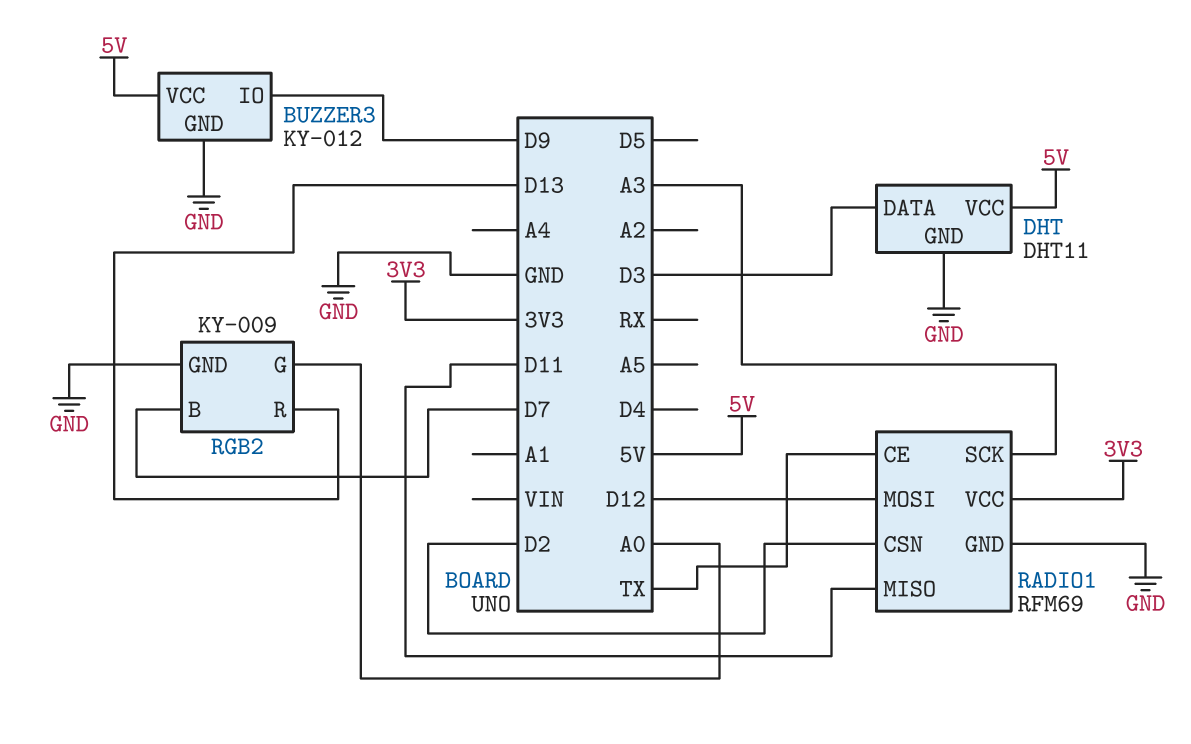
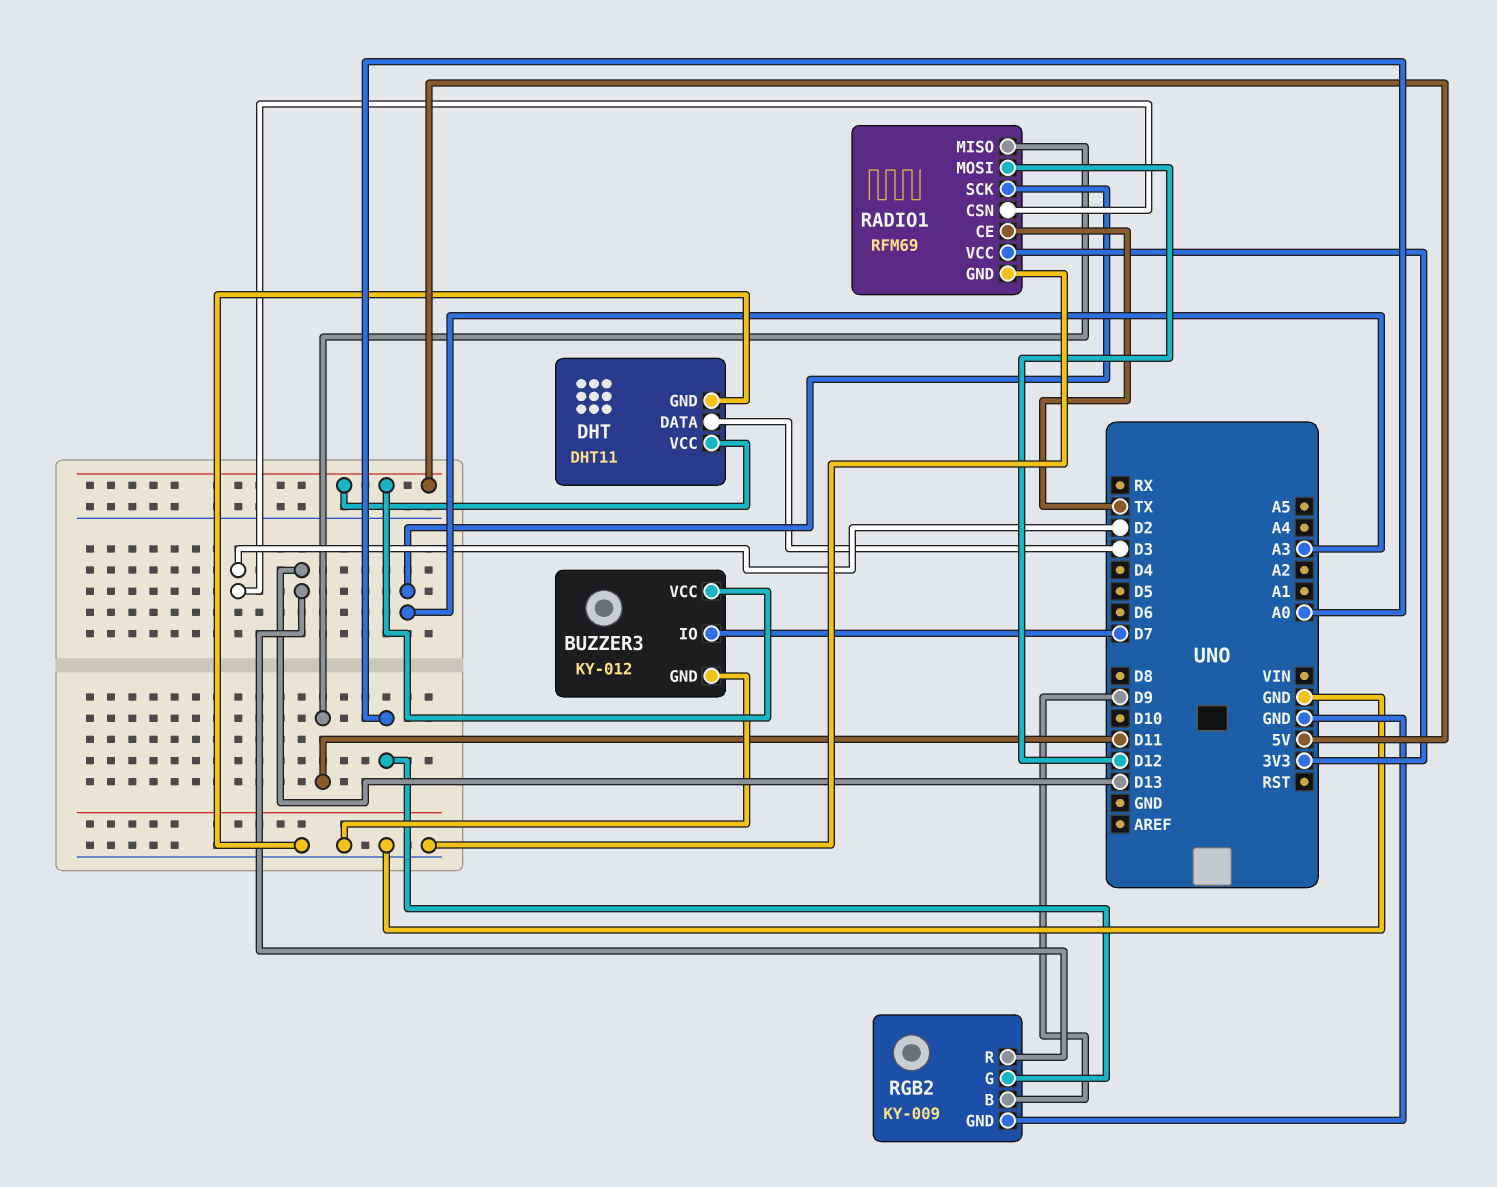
BUZZER3 pin IO: D9 -> D7
RGB2 pin B: D7 -> D9

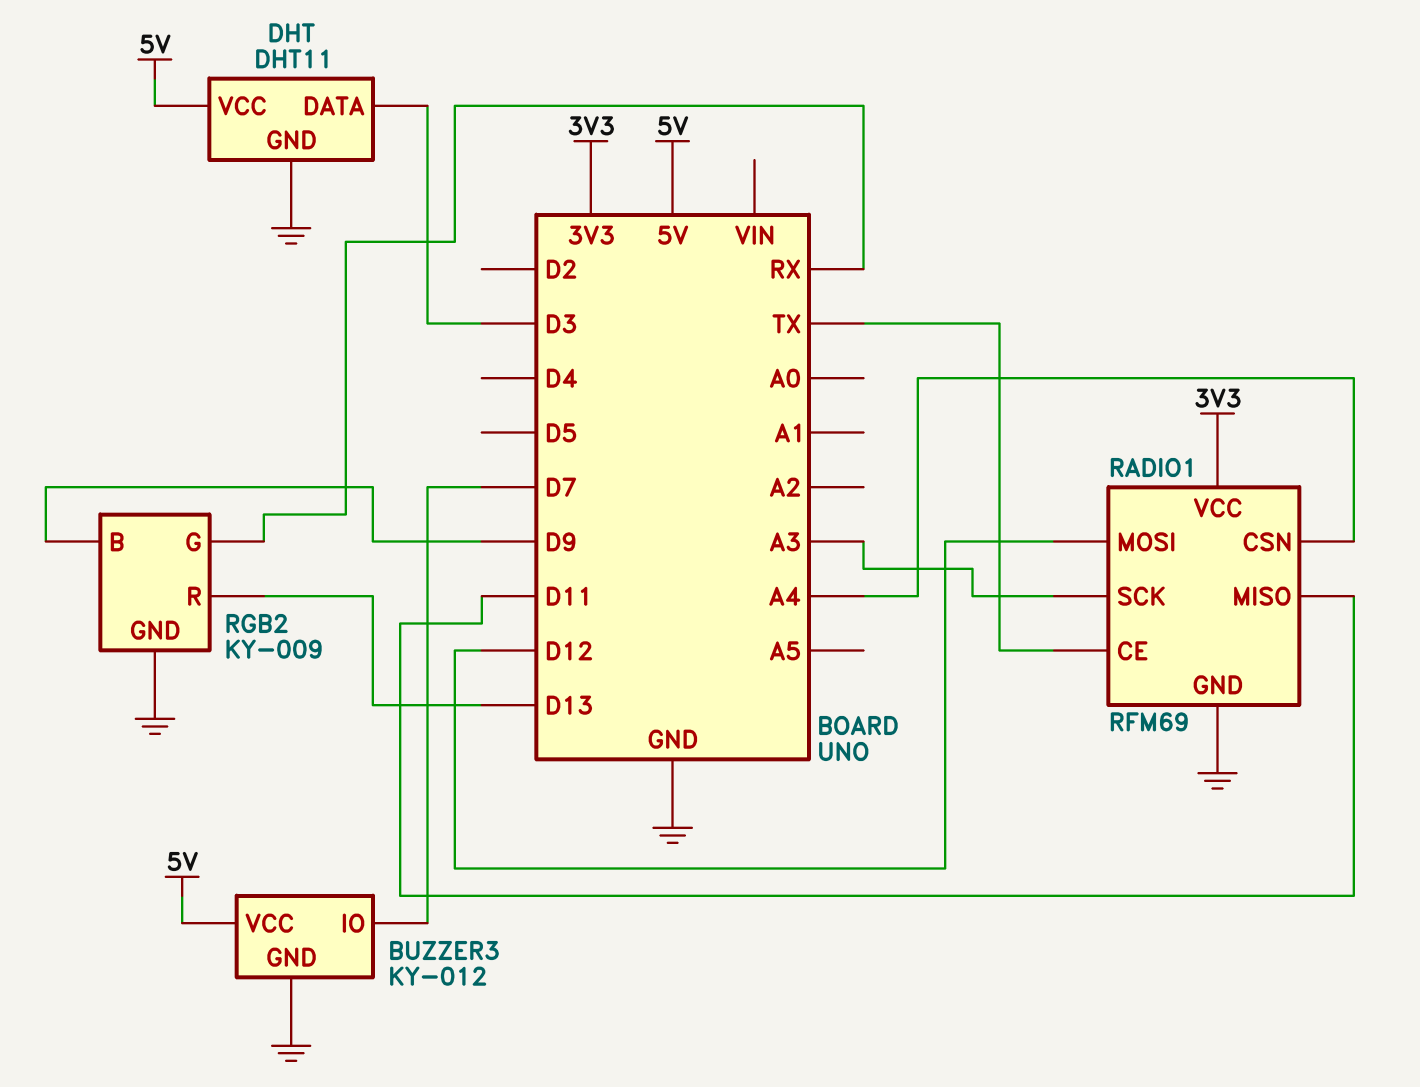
RADIO1 pin CSN: D2 -> A4
RGB2 pin G: A0 -> RX

